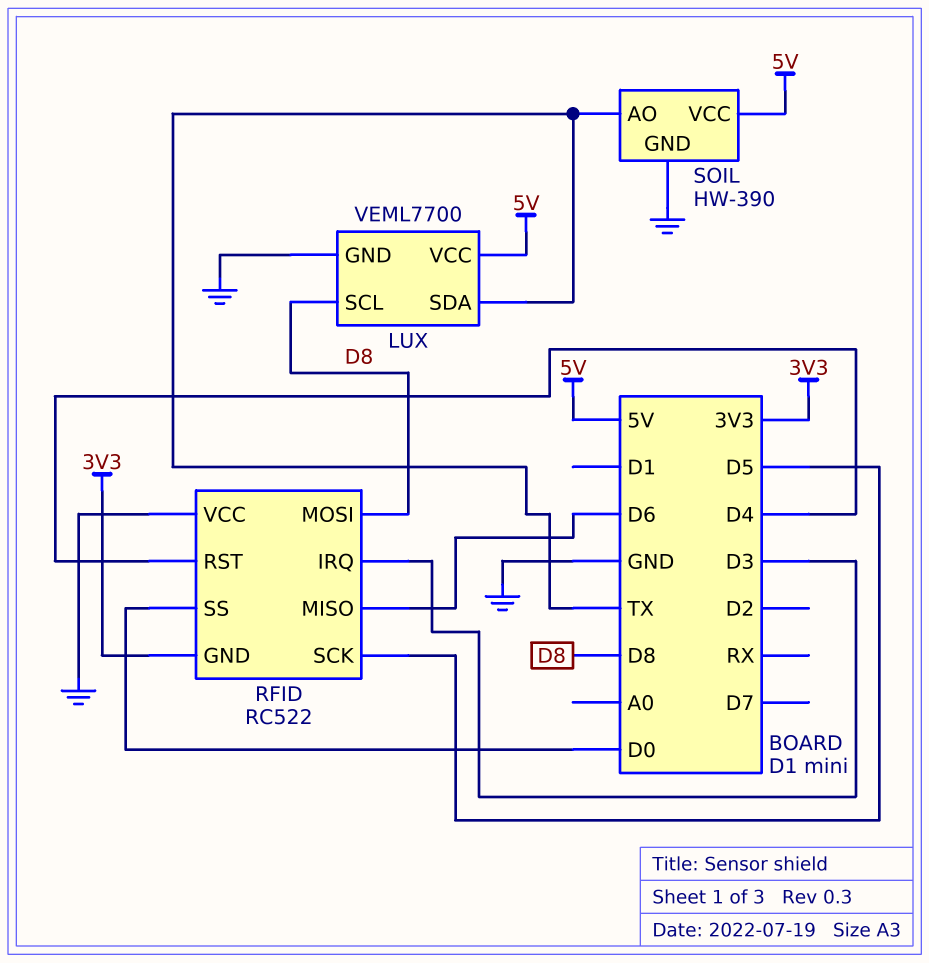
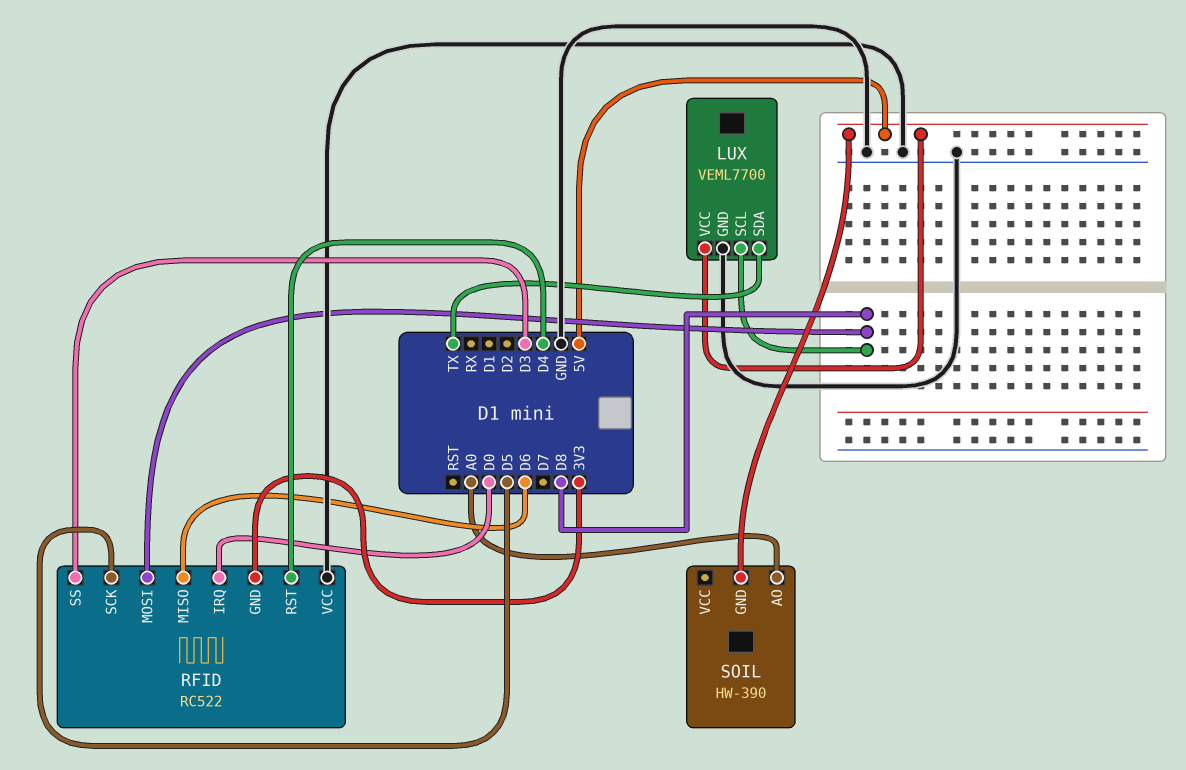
RFID pin IRQ: D3 -> D0
RFID pin SS: D0 -> D3
SOIL pin AO: TX -> A0
SOIL pin GND: GND -> 5V
SOIL pin VCC: 5V -> none

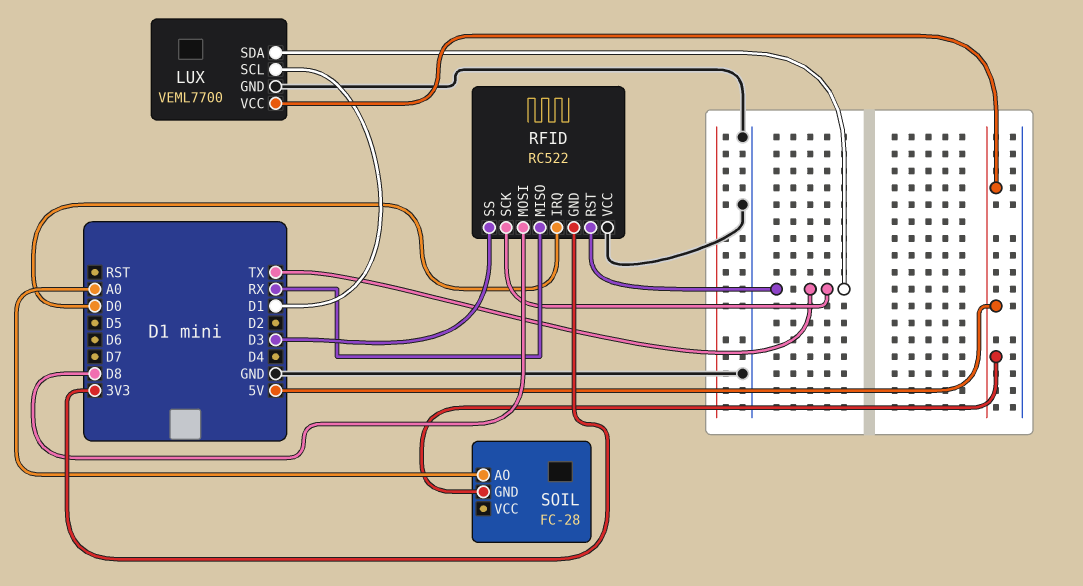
LUX pin SCL: D8 -> D1
RFID pin MISO: D6 -> RX
RFID pin RST: D4 -> TX
RFID pin SCK: D5 -> TX
SOIL: HW-390 -> FC-28

